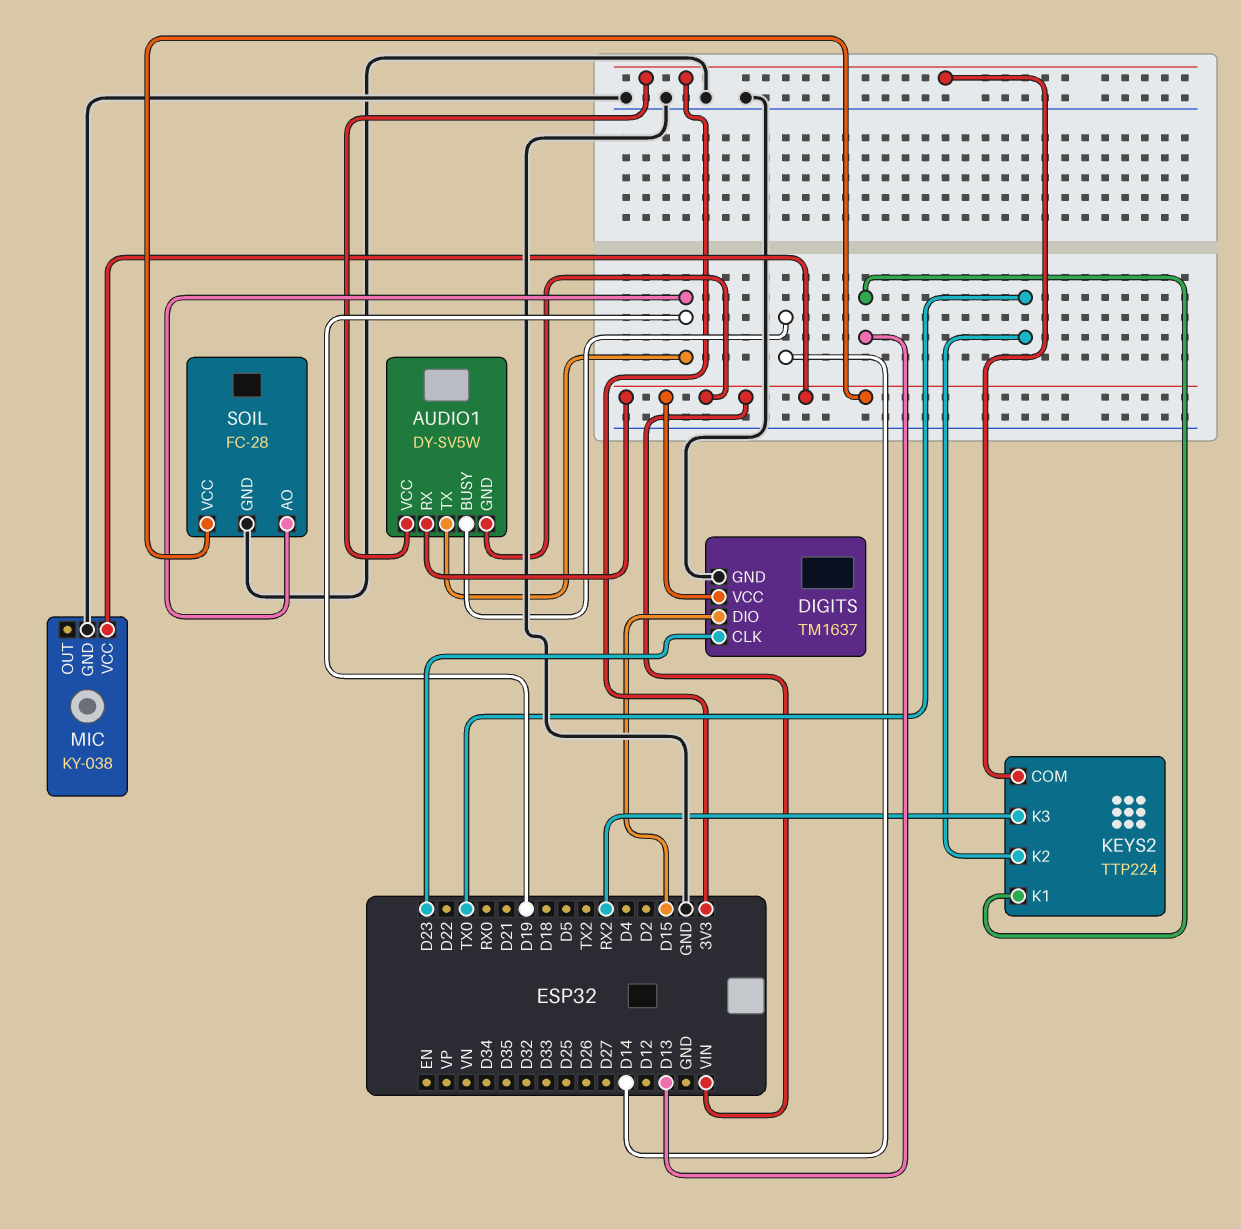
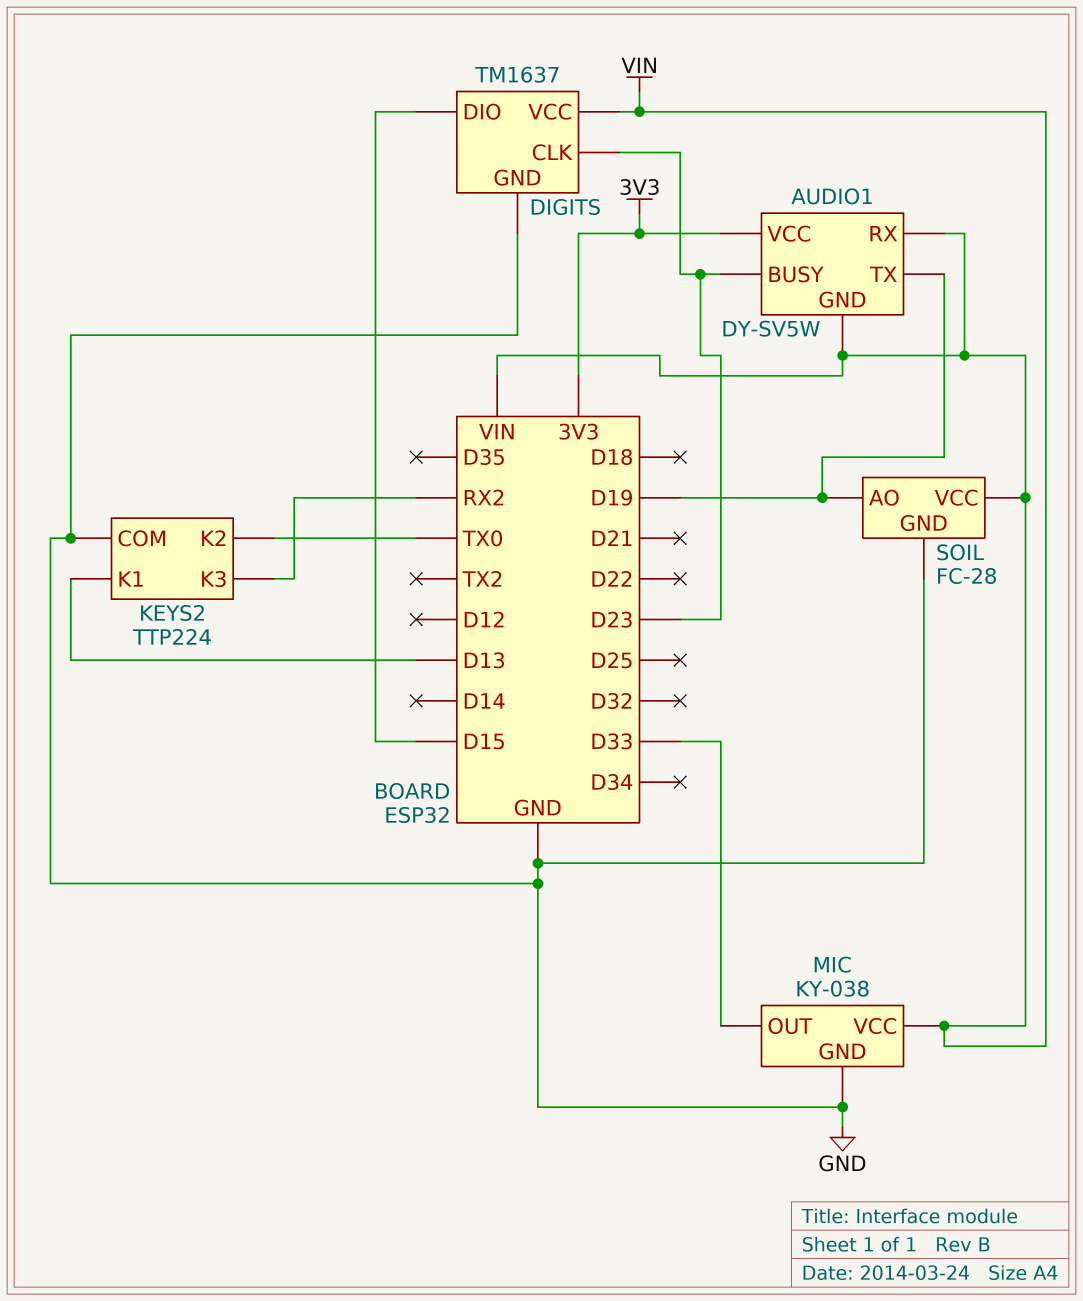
AUDIO1 pin BUSY: D14 -> D23
KEYS2 pin COM: 3V3 -> GND
MIC pin OUT: none -> D33

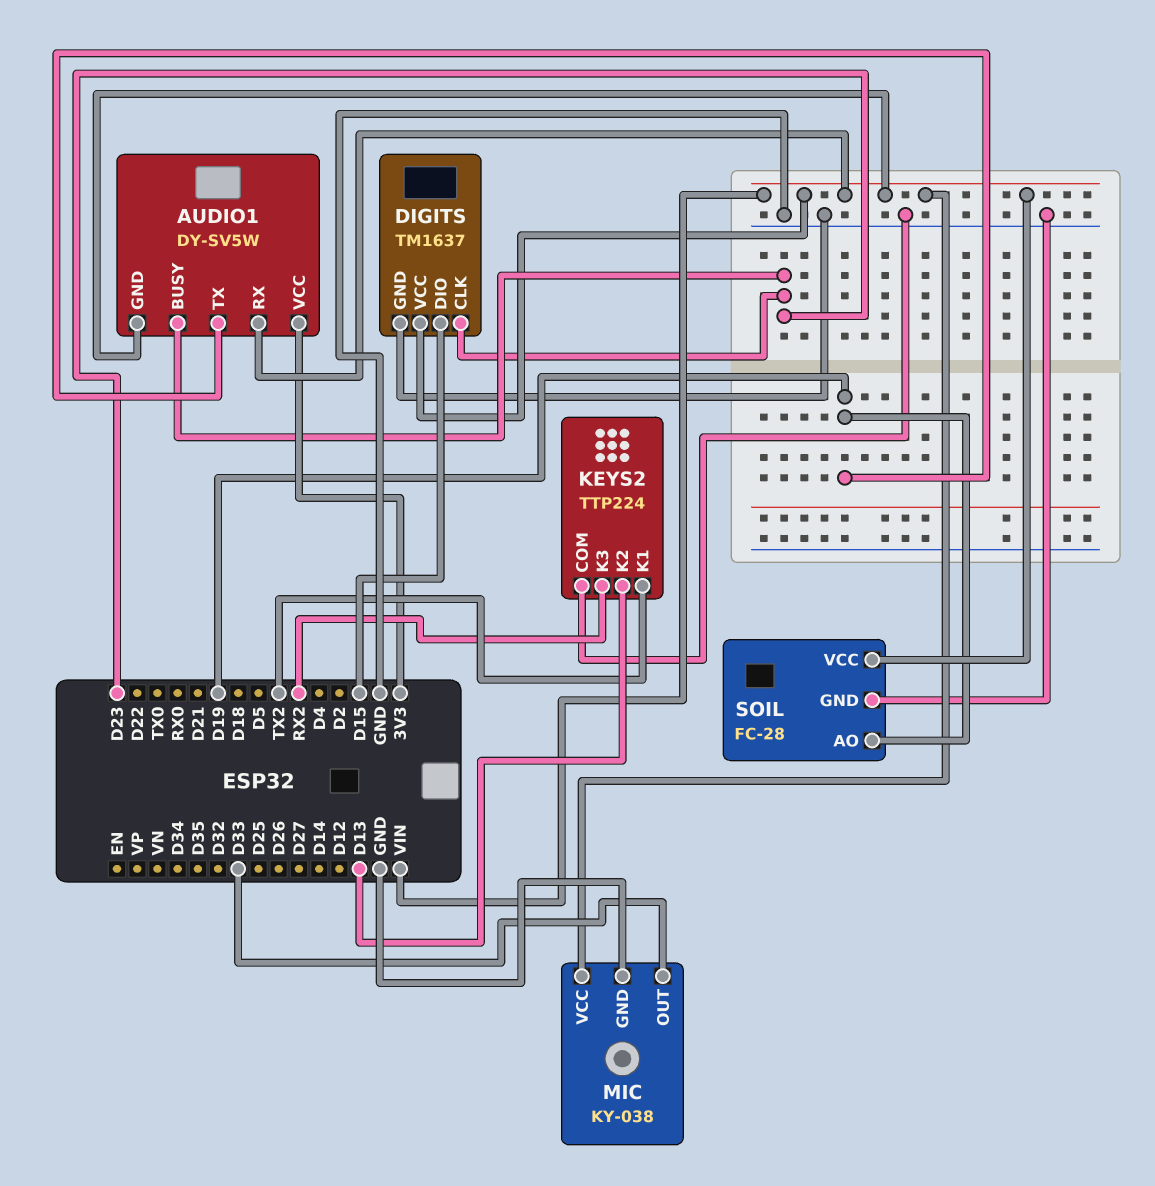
KEYS2 pin K1: D13 -> TX2
KEYS2 pin K2: TX0 -> D13

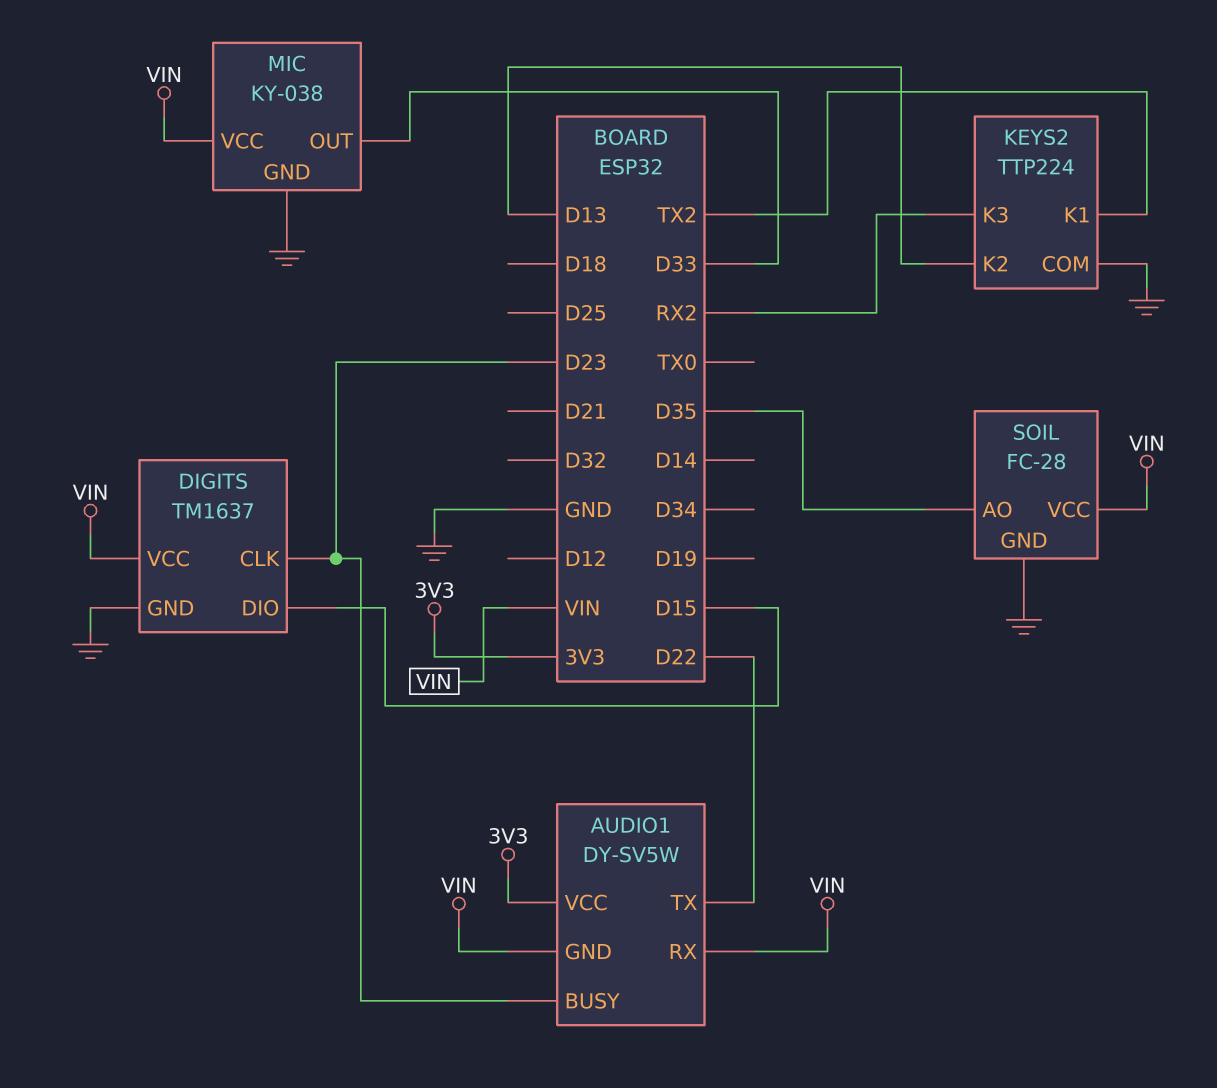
AUDIO1 pin TX: D19 -> D22
SOIL pin AO: D19 -> D35

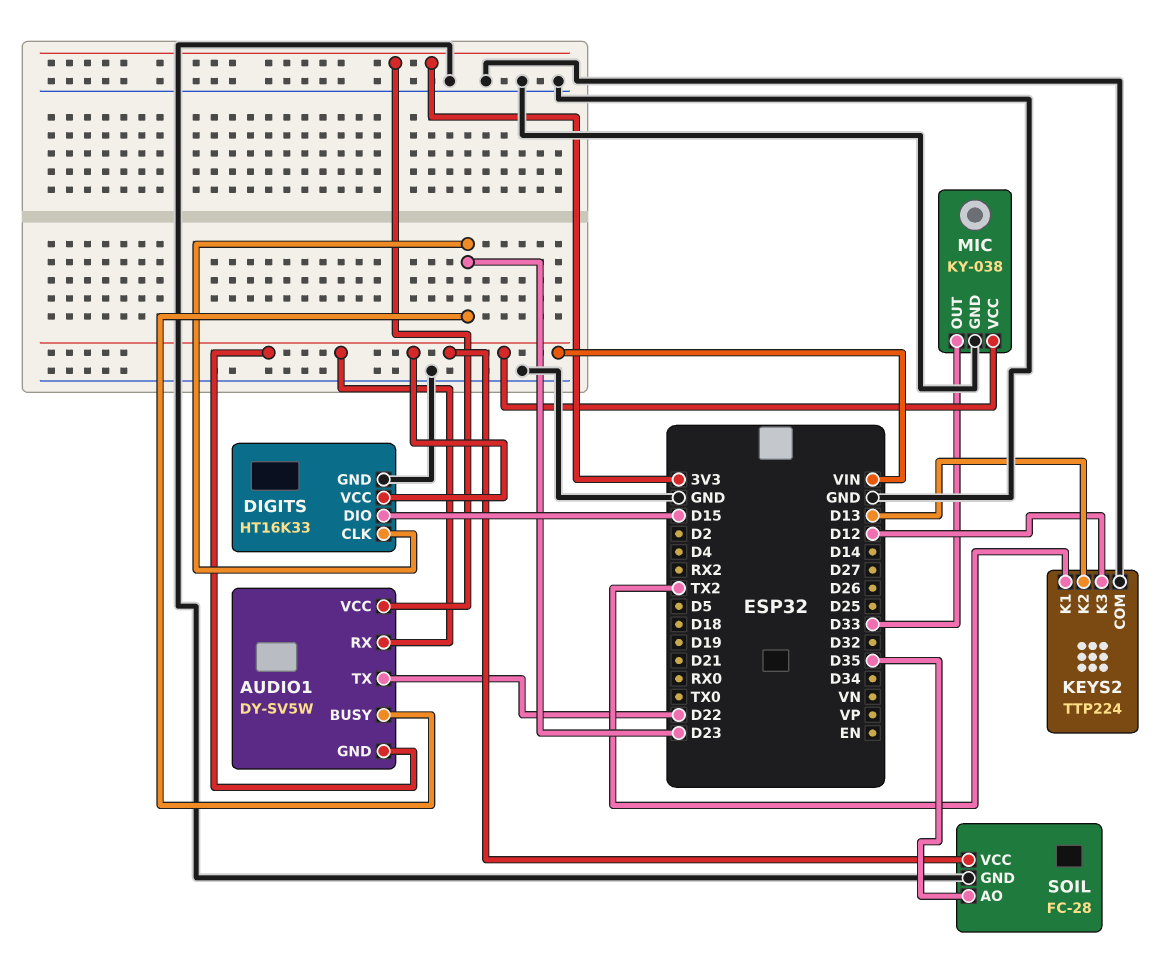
DIGITS: TM1637 -> HT16K33
KEYS2 pin K3: RX2 -> D12

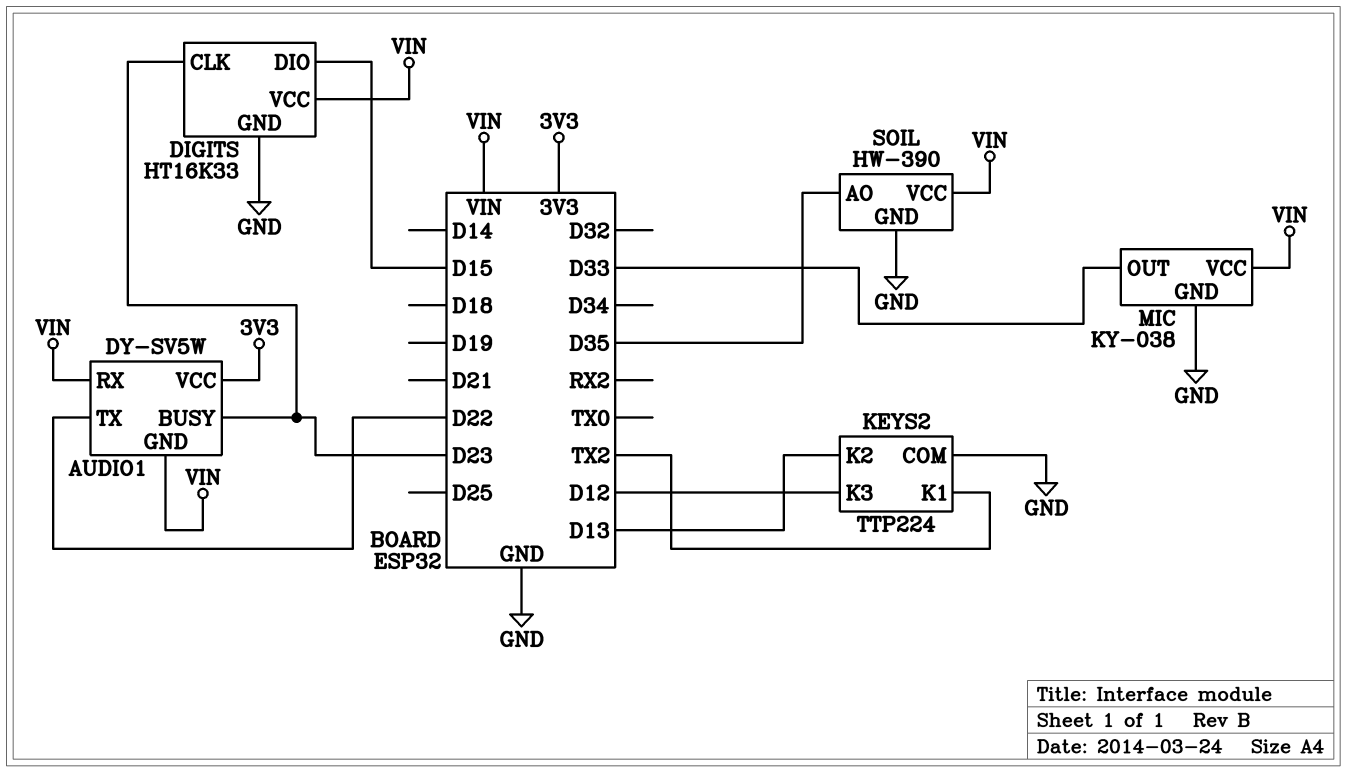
SOIL: FC-28 -> HW-390

